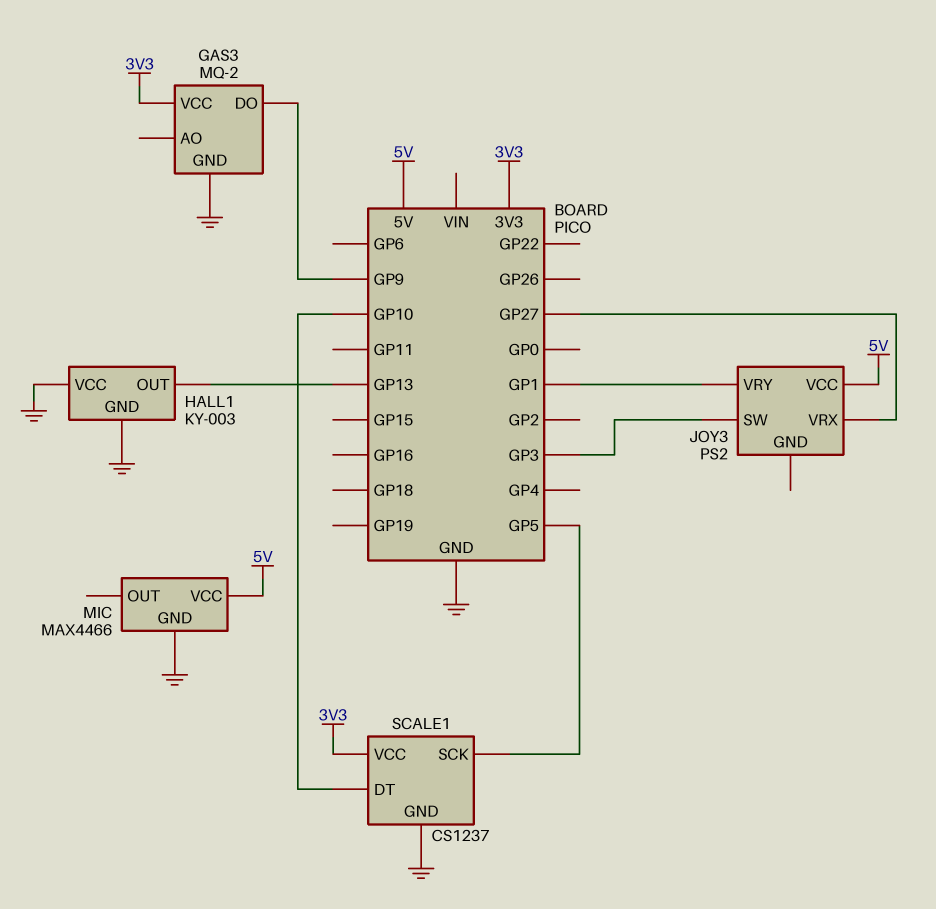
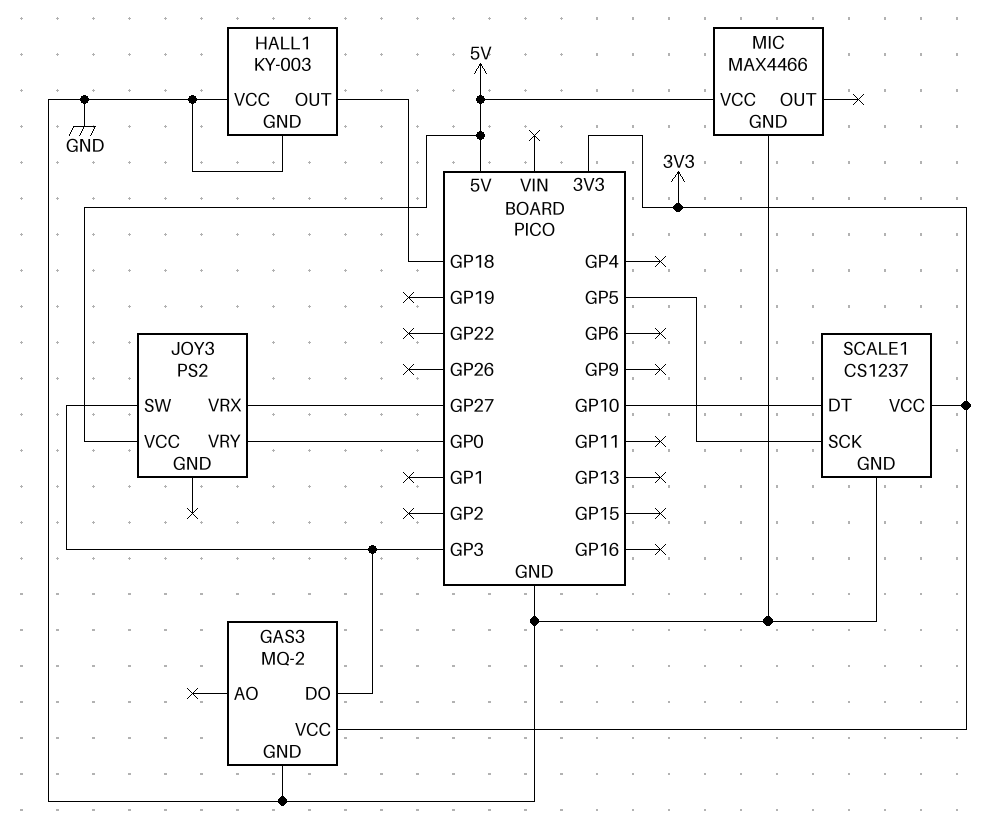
GAS3 pin DO: GP9 -> GP3
HALL1 pin OUT: GP13 -> GP18
JOY3 pin VRY: GP1 -> GP0

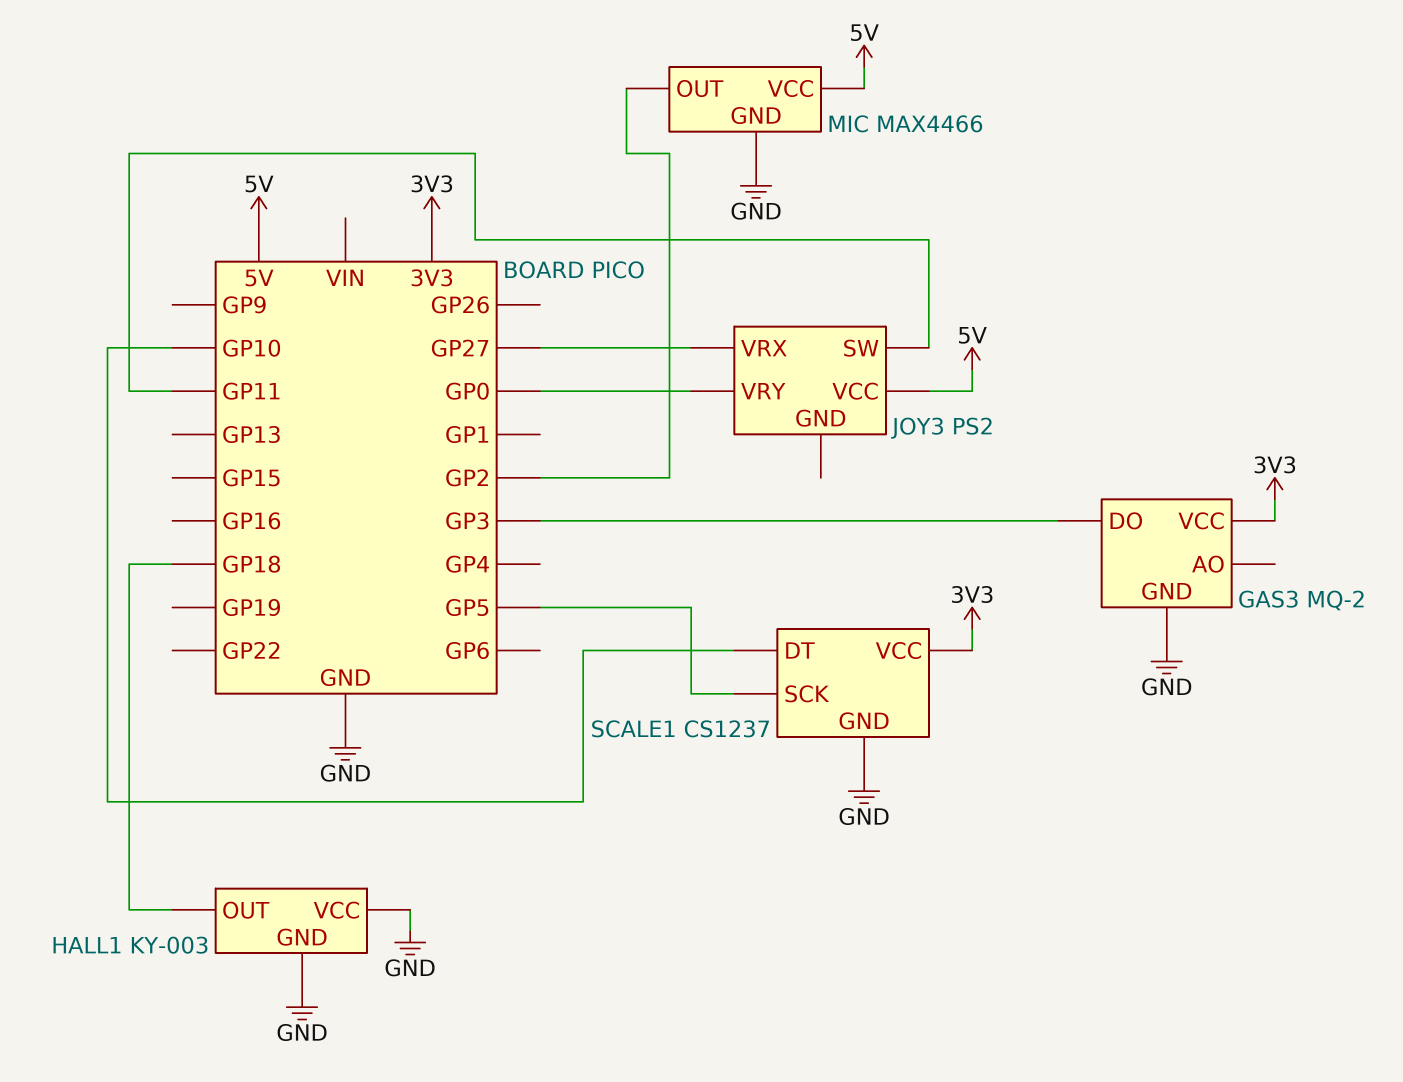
JOY3 pin SW: GP3 -> GP11
MIC pin OUT: none -> GP2

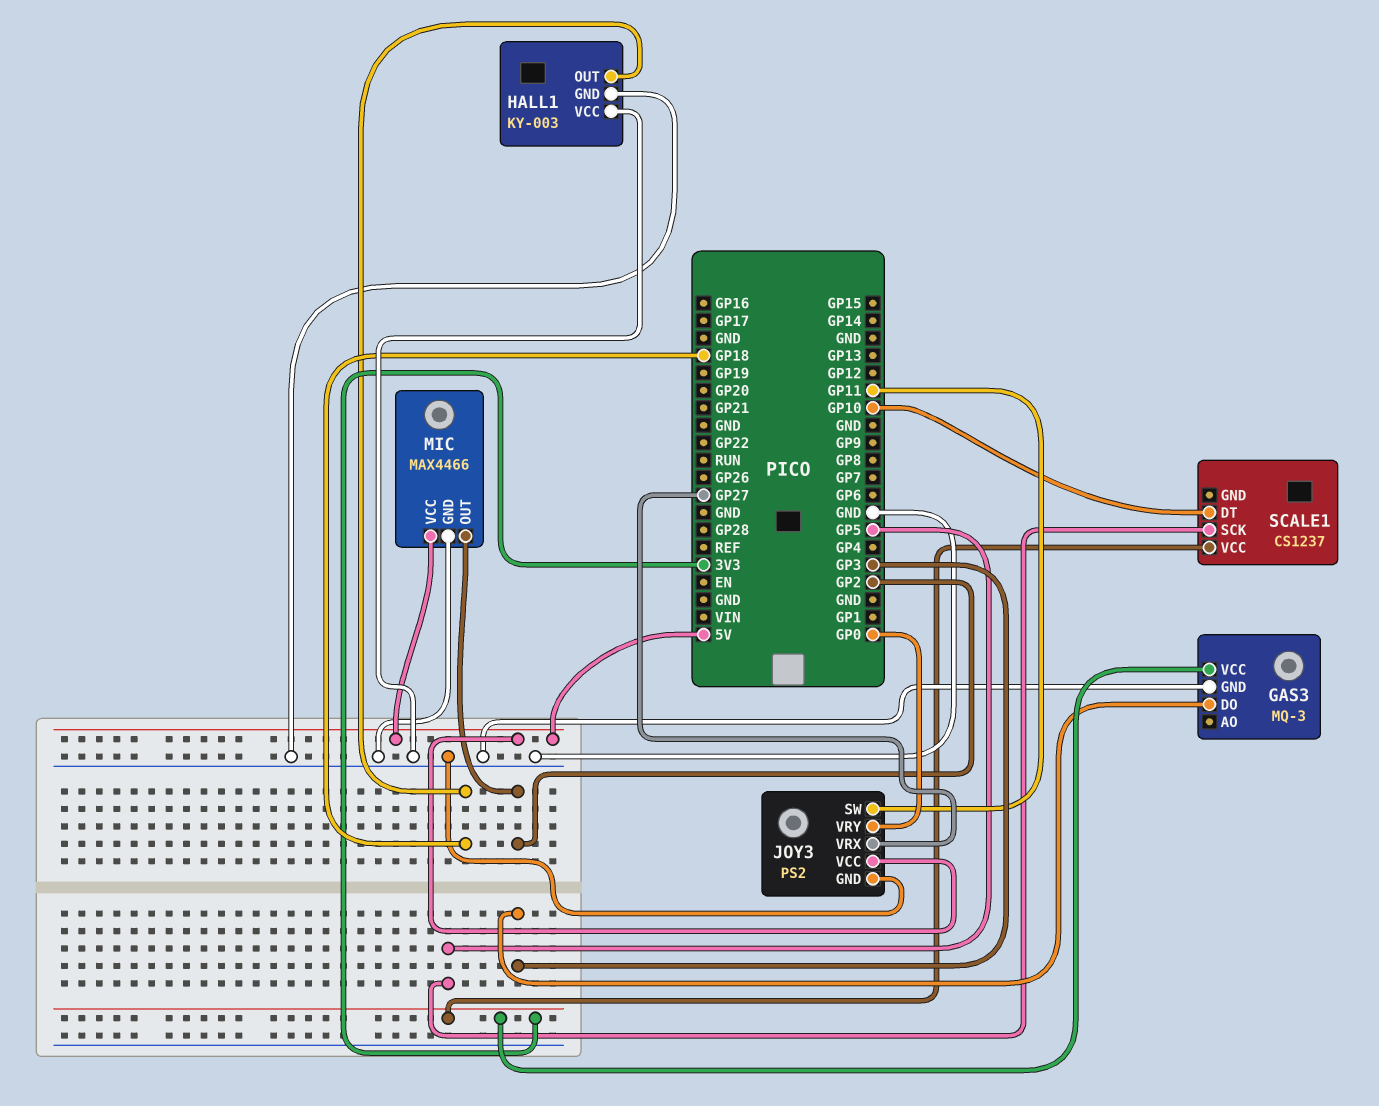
GAS3: MQ-2 -> MQ-3
JOY3 pin GND: none -> GND
SCALE1 pin GND: GND -> none

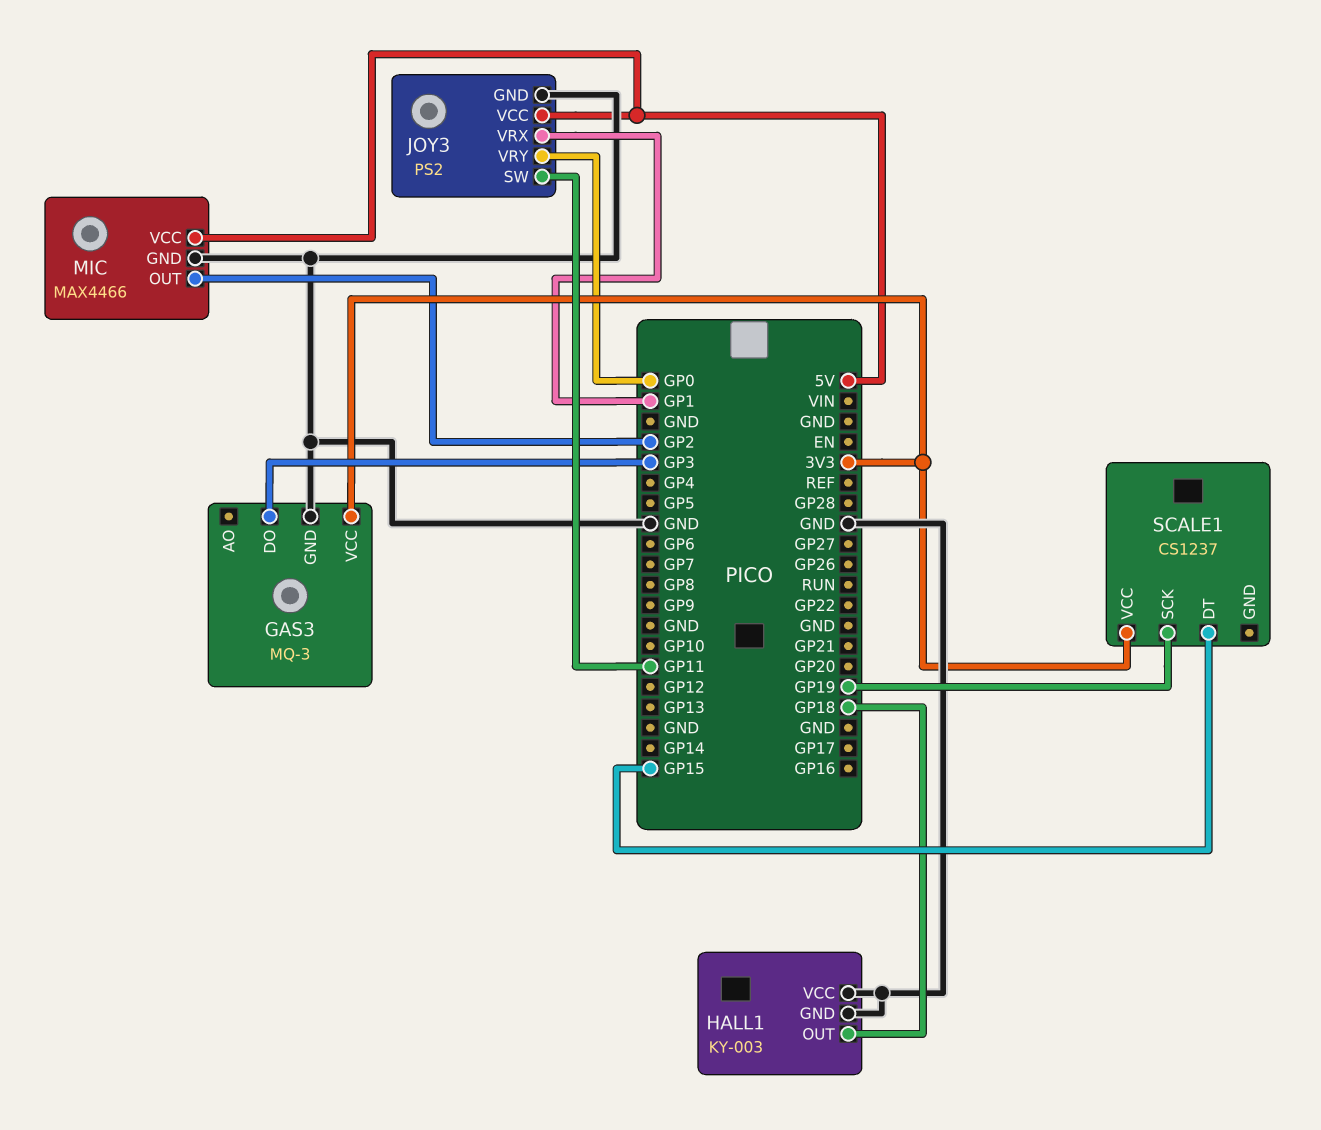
JOY3 pin VRX: GP27 -> GP1
SCALE1 pin DT: GP10 -> GP15
SCALE1 pin SCK: GP5 -> GP19

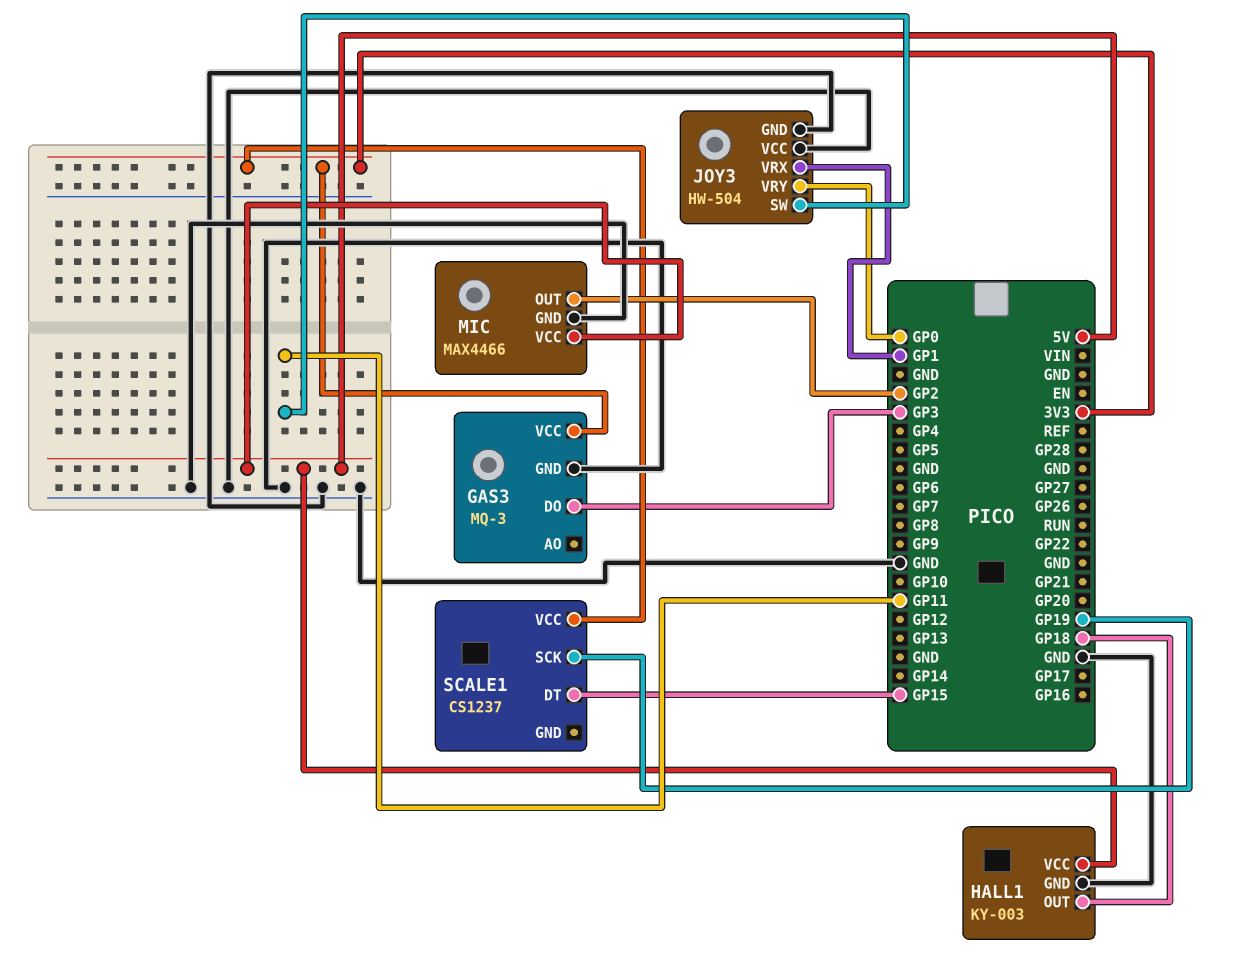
HALL1 pin VCC: GND -> 5V
JOY3: PS2 -> HW-504
JOY3 pin VCC: 5V -> GND

